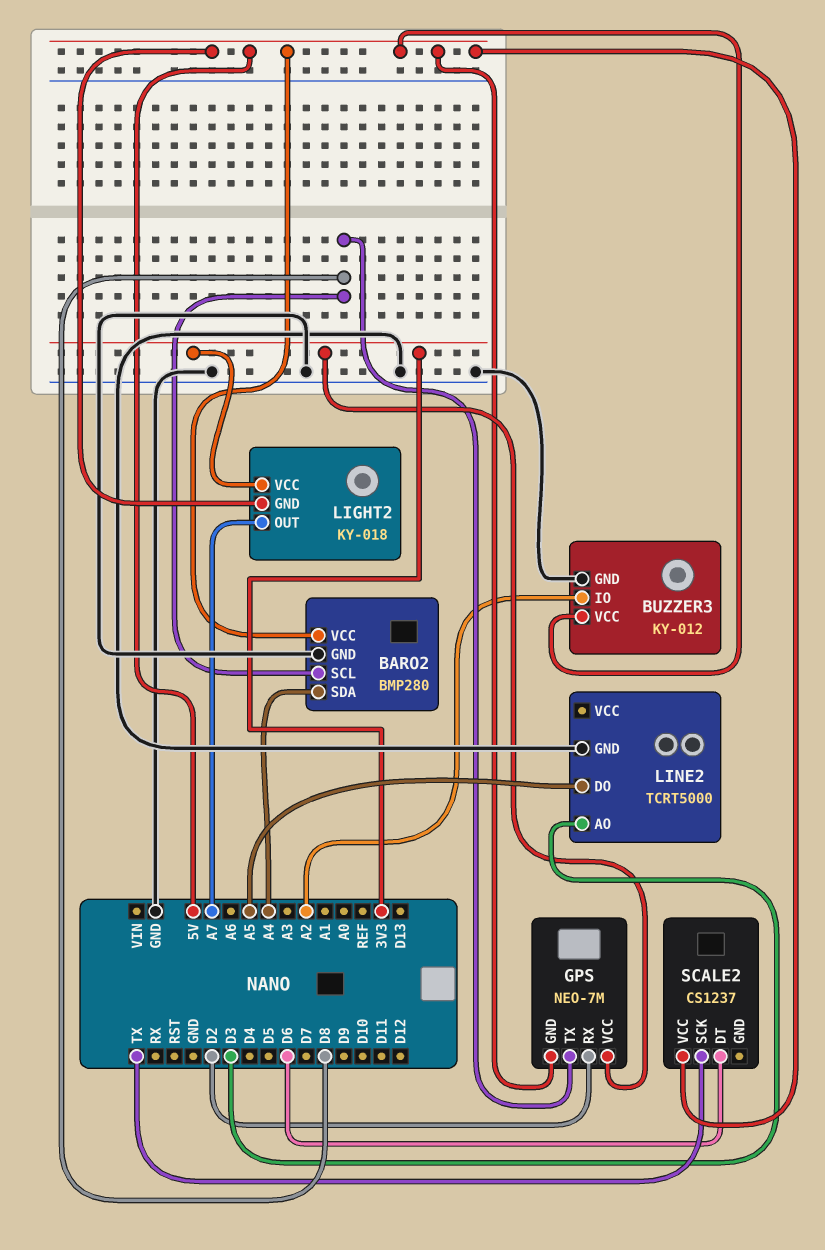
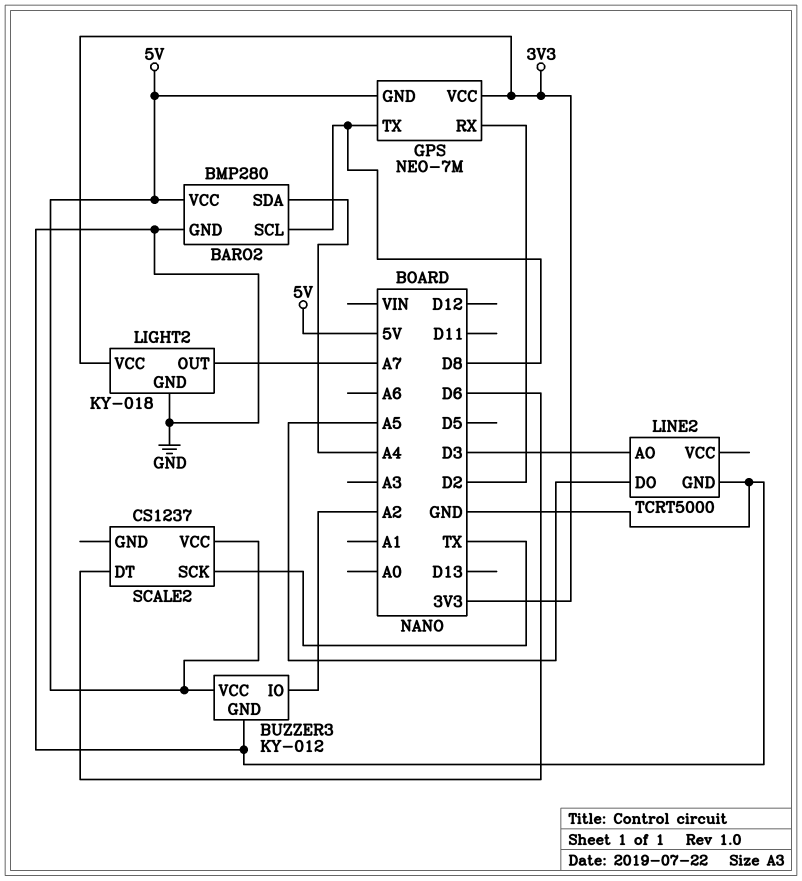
LIGHT2 pin GND: 5V -> GND

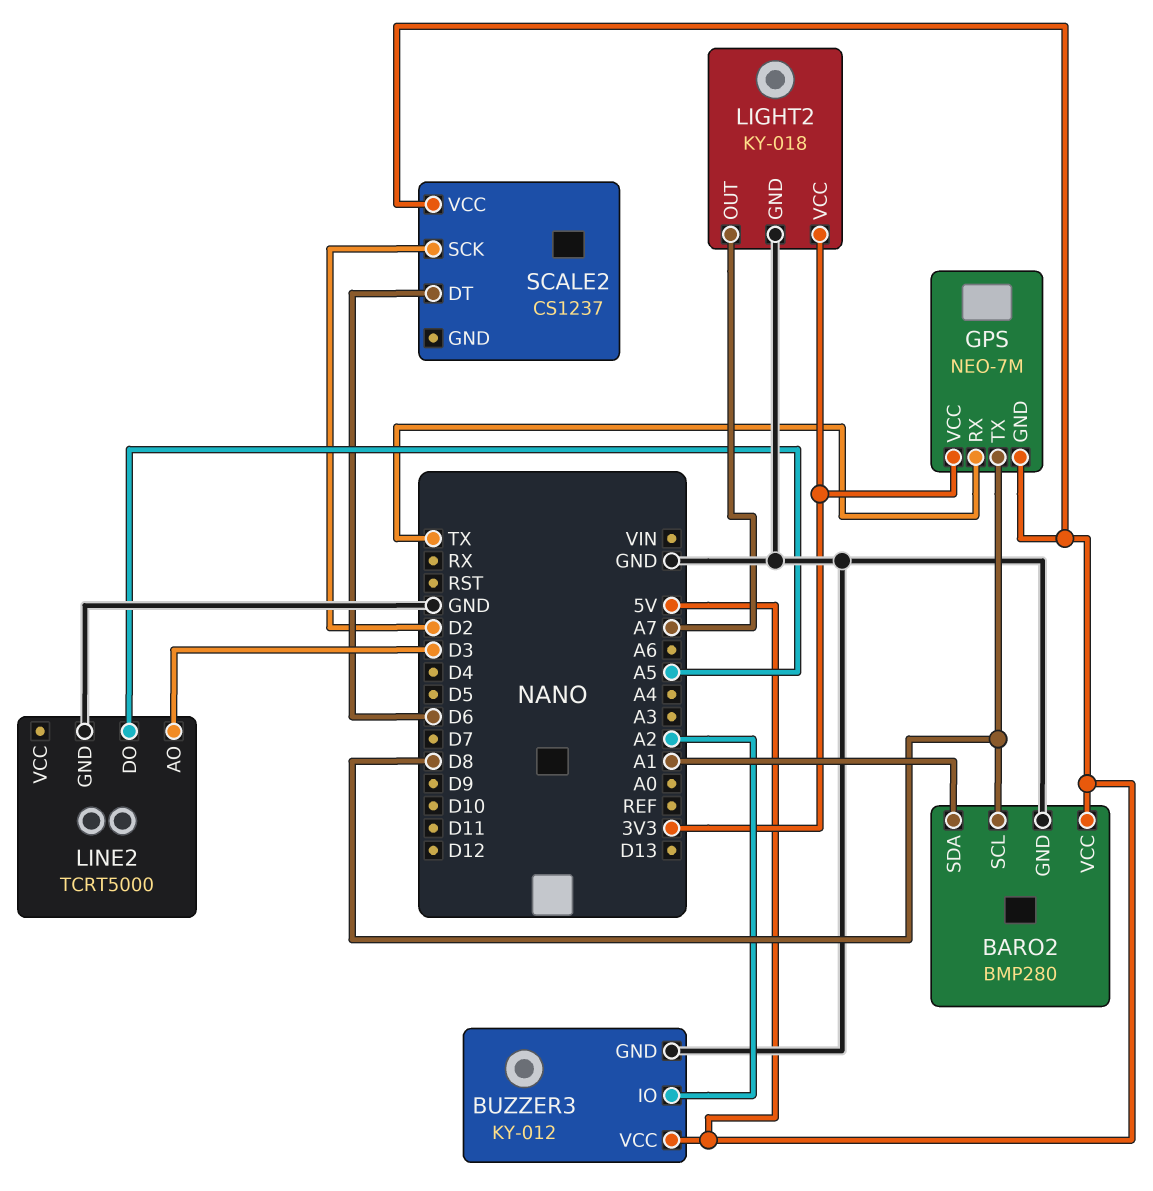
BARO2 pin SDA: A4 -> A1
GPS pin RX: D2 -> TX
SCALE2 pin SCK: TX -> D2

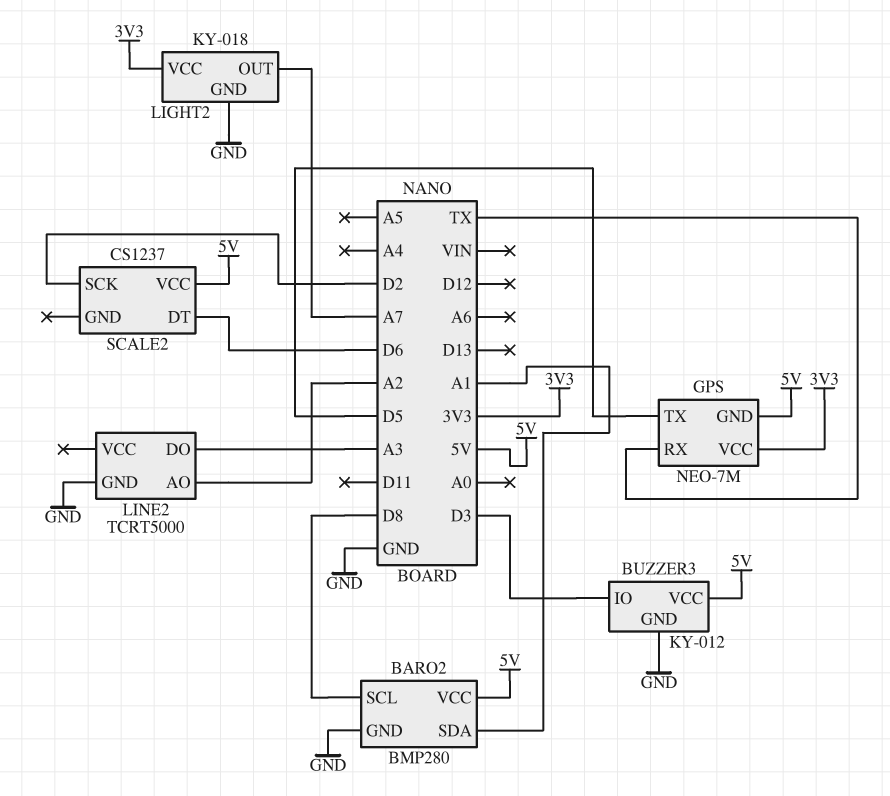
BUZZER3 pin IO: A2 -> D3
GPS pin TX: D8 -> D5
LINE2 pin AO: D3 -> A2
LINE2 pin DO: A5 -> A3

